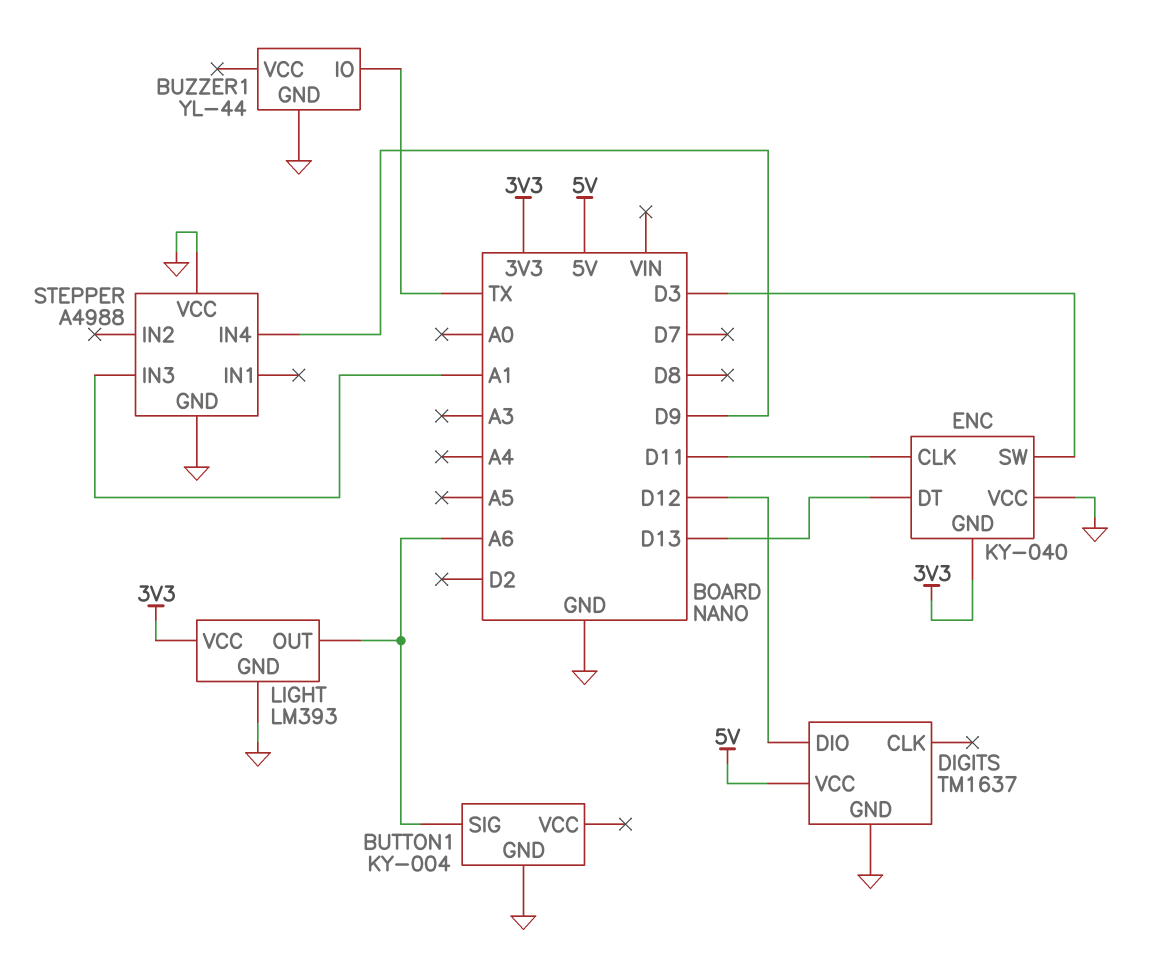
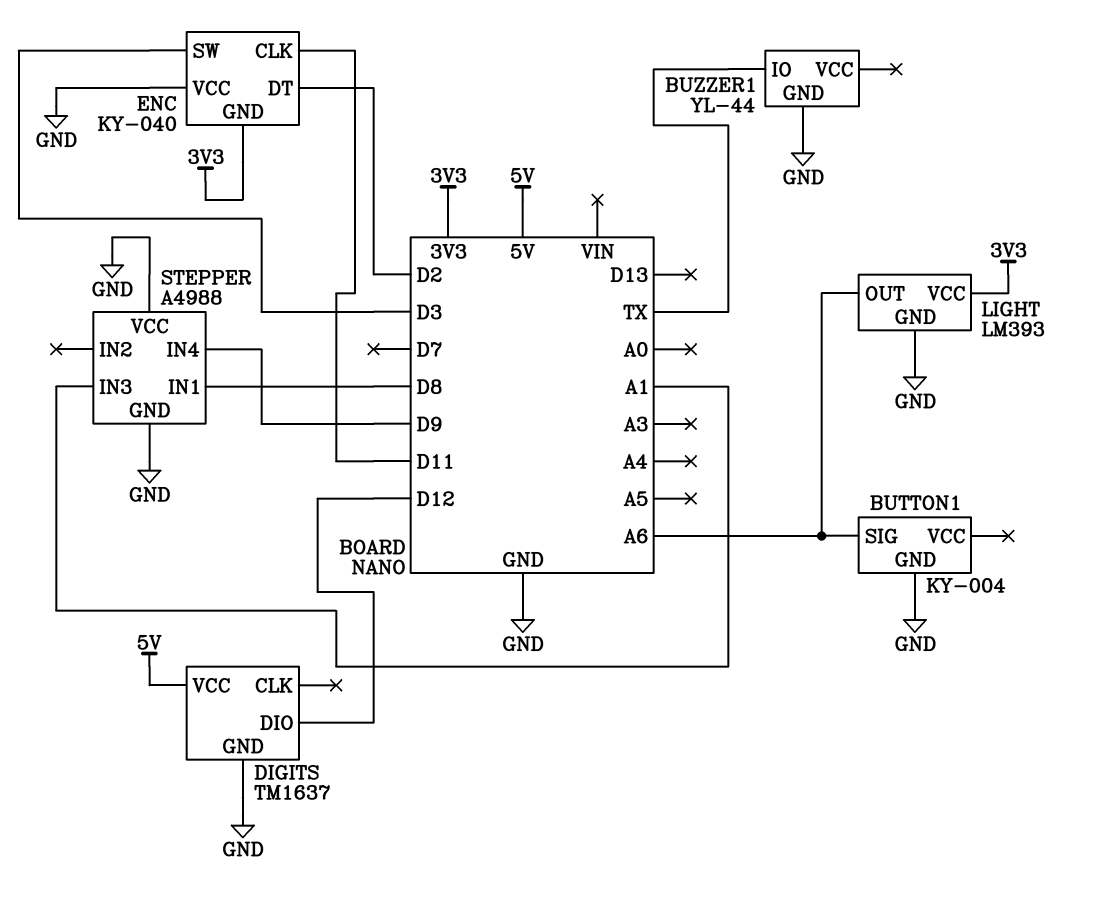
ENC pin DT: D13 -> D2
STEPPER pin IN1: none -> D8

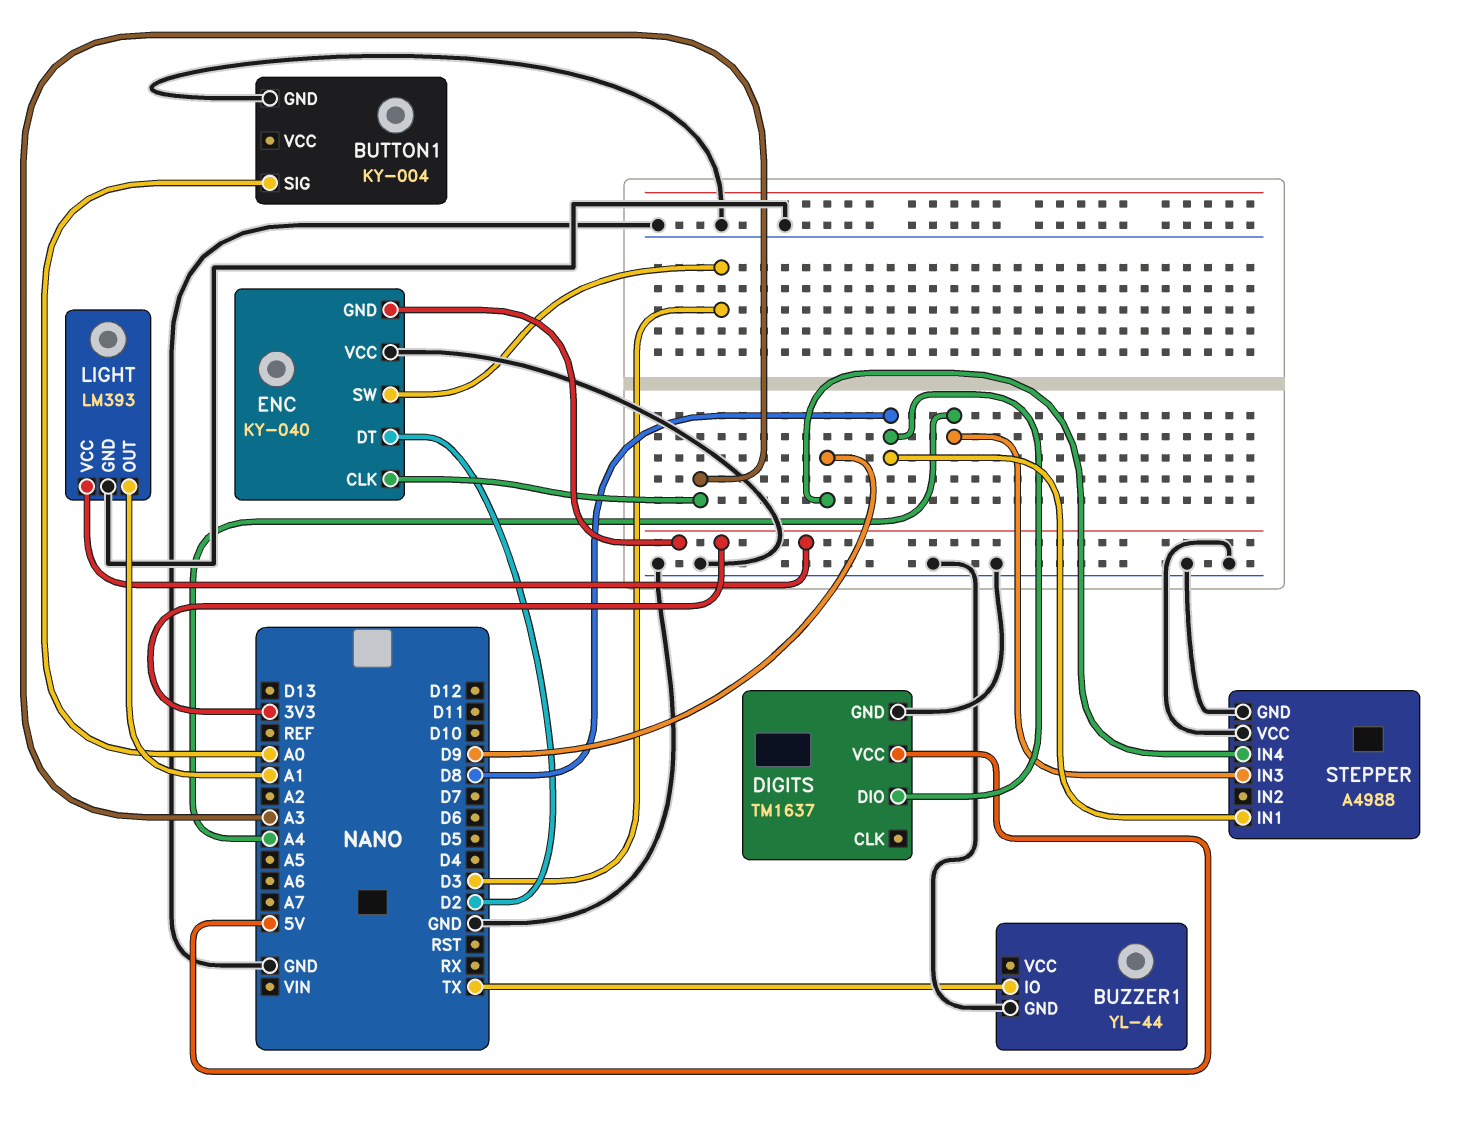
BUTTON1 pin SIG: A6 -> A0
DIGITS pin DIO: D12 -> D8
ENC pin CLK: D11 -> A3
LIGHT pin OUT: A6 -> A1
STEPPER pin IN3: A1 -> A4

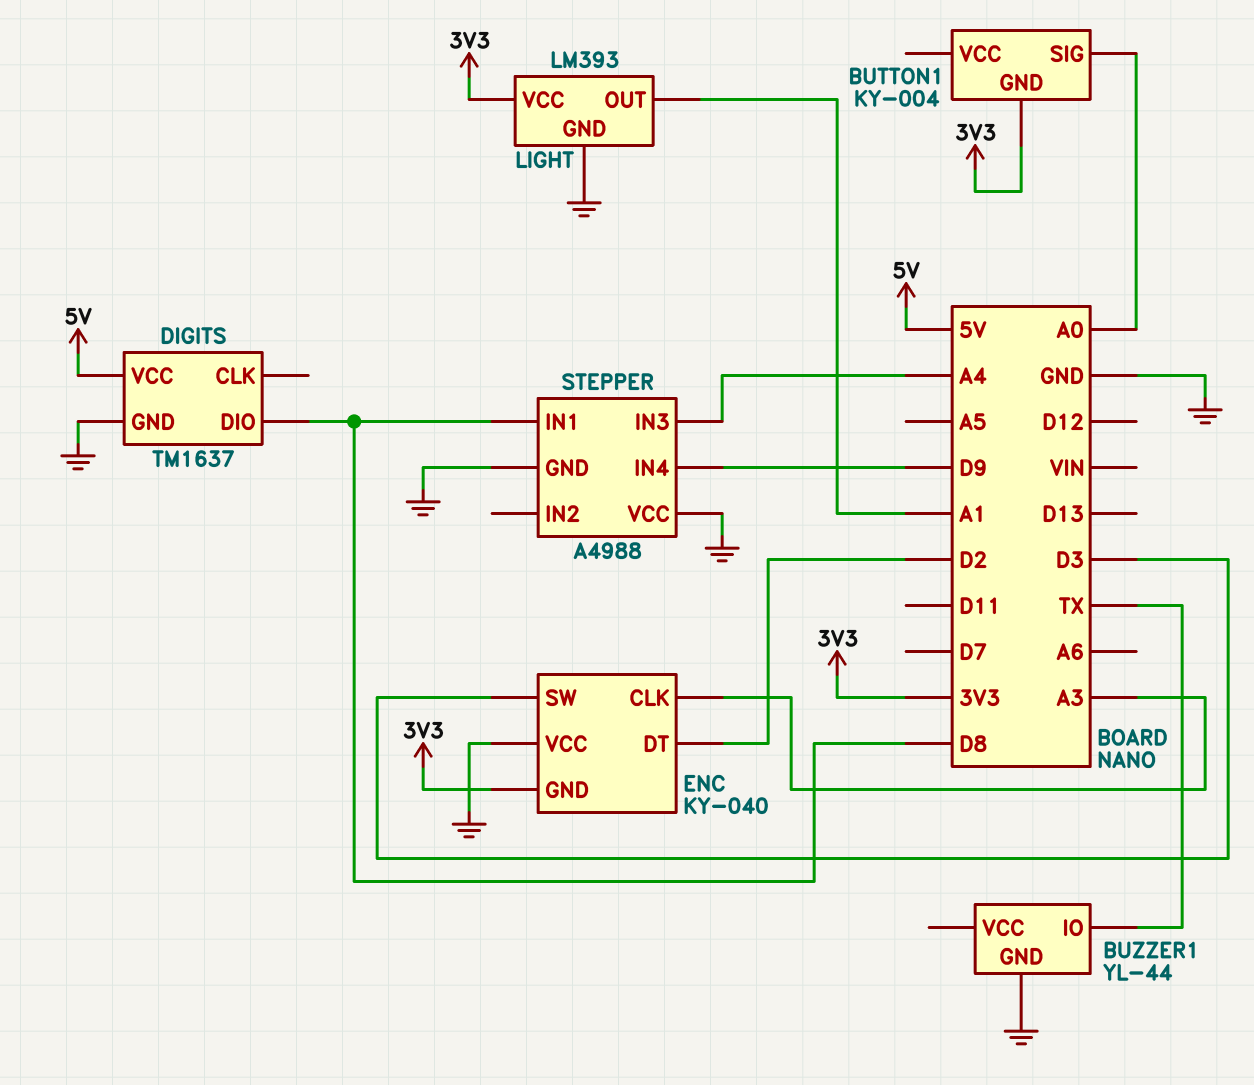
BUTTON1 pin GND: GND -> 3V3

